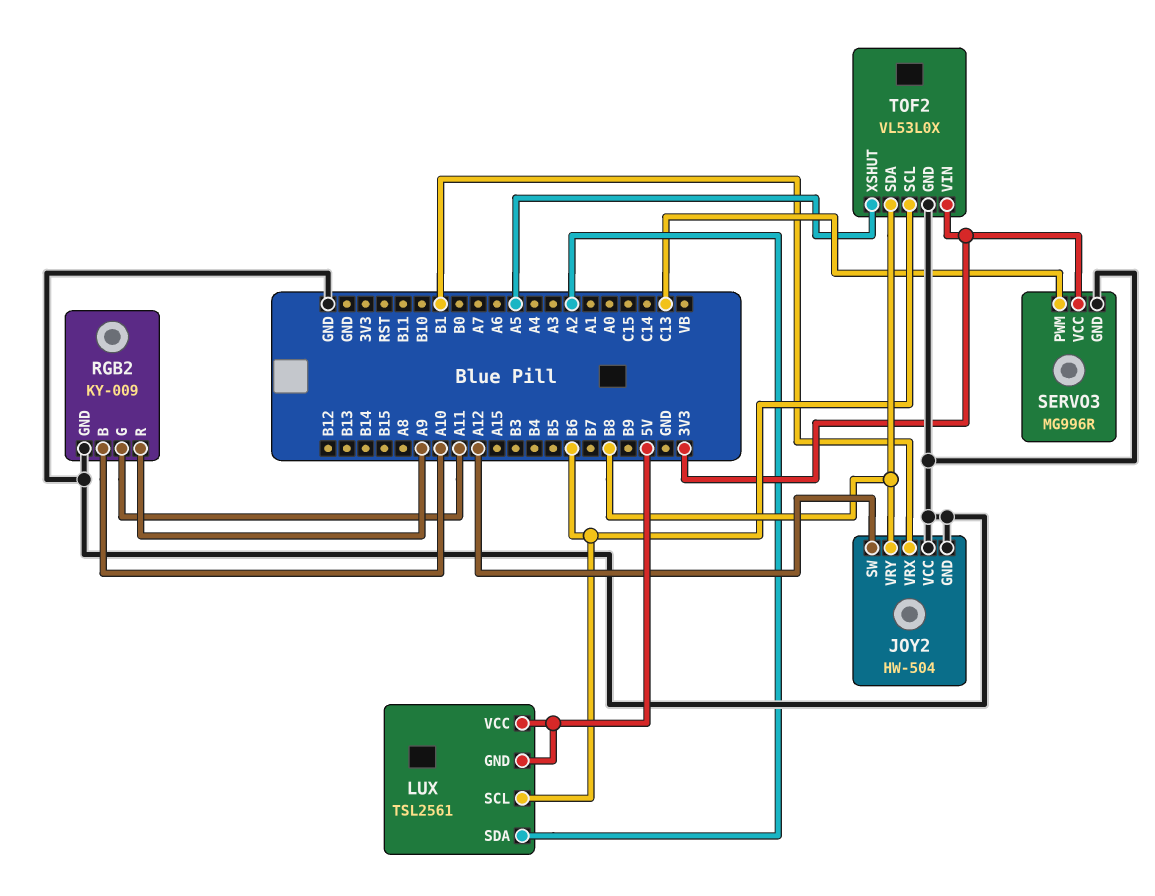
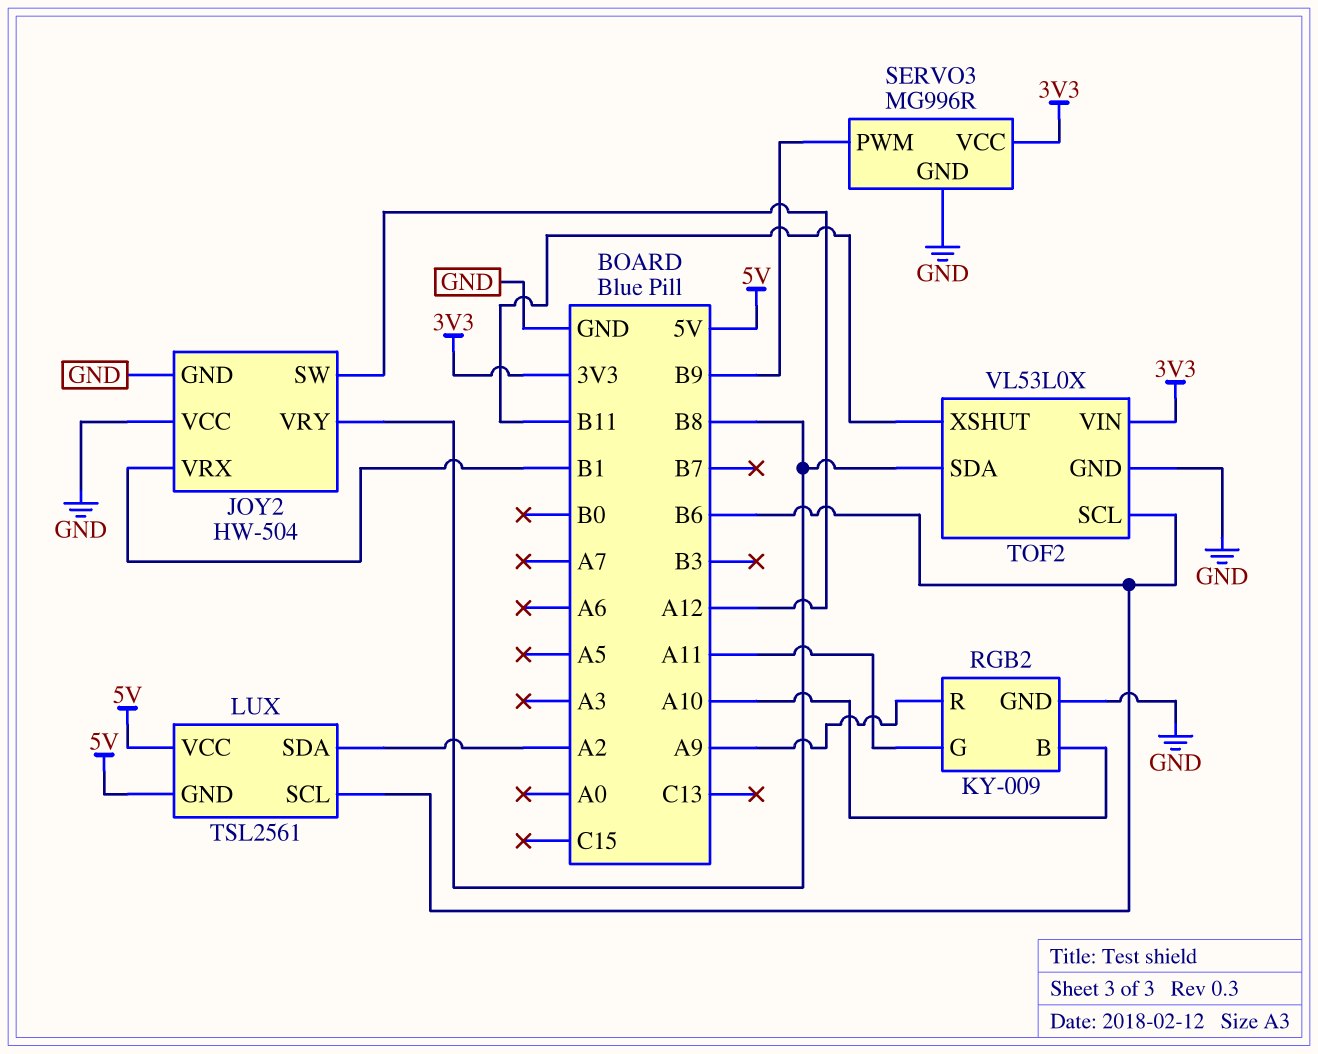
SERVO3 pin PWM: C13 -> B9
TOF2 pin XSHUT: A5 -> B11

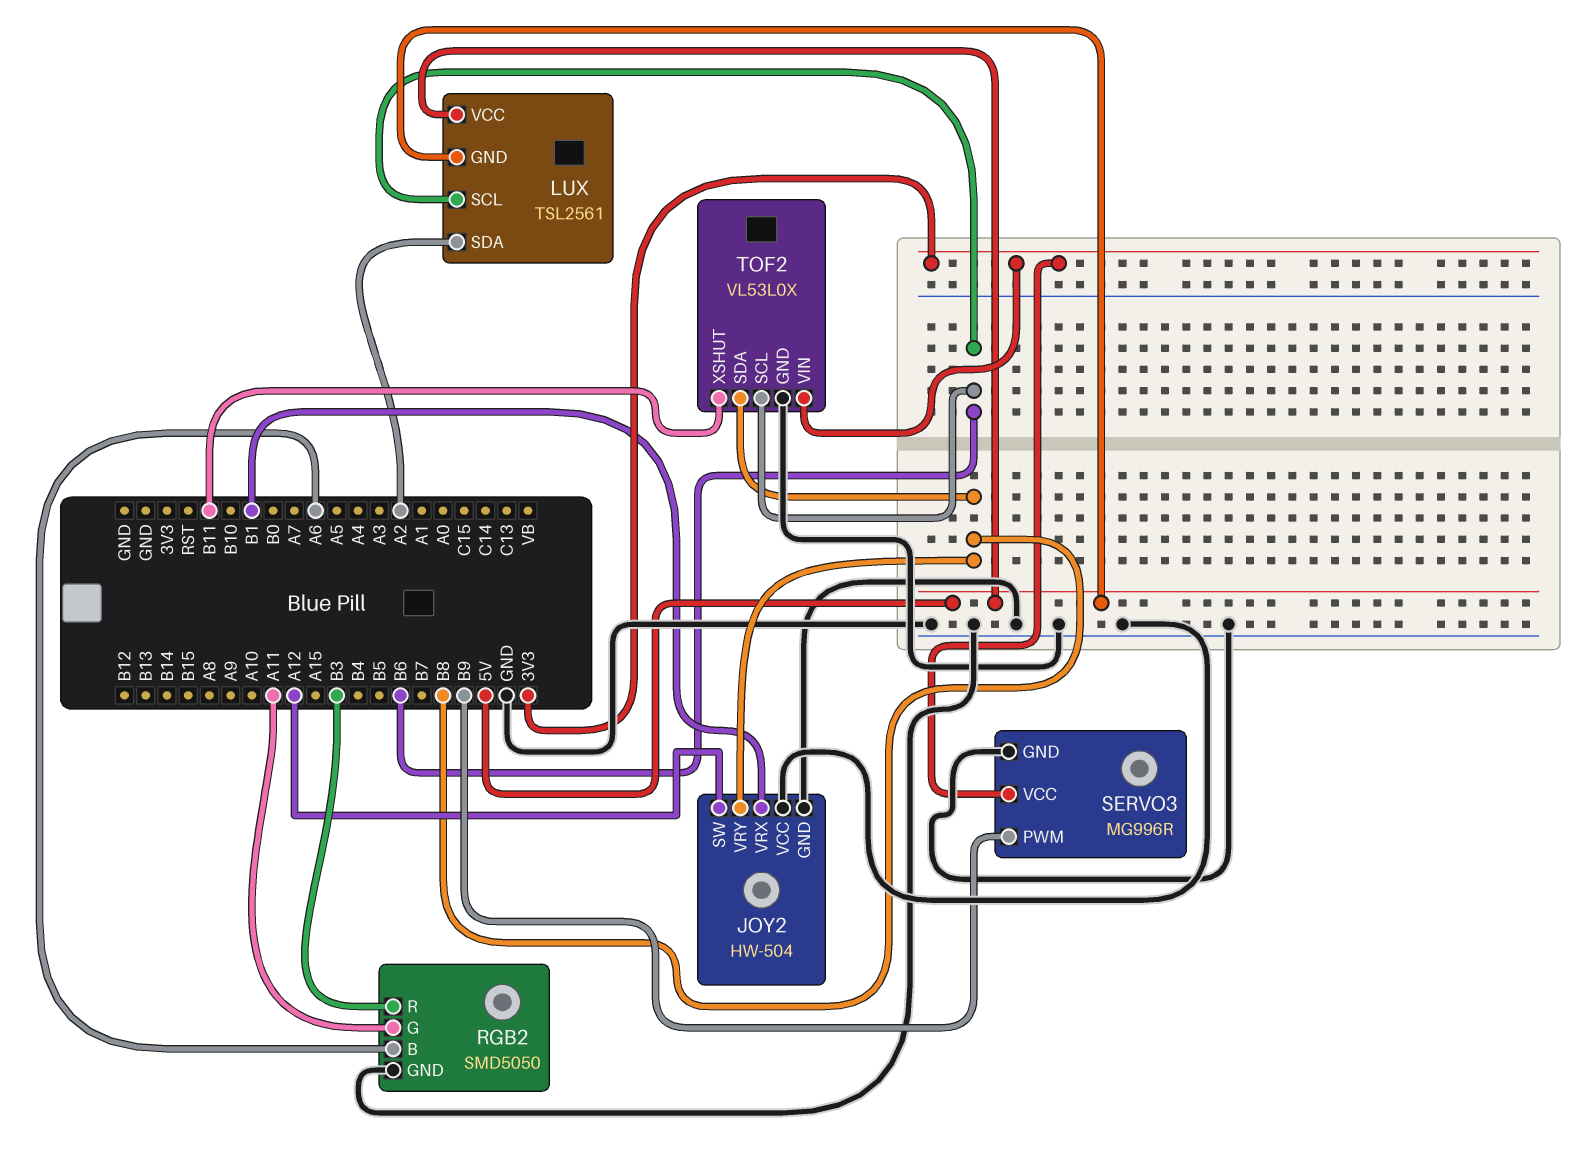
RGB2: KY-009 -> SMD5050
RGB2 pin B: A10 -> A6
RGB2 pin R: A9 -> B3

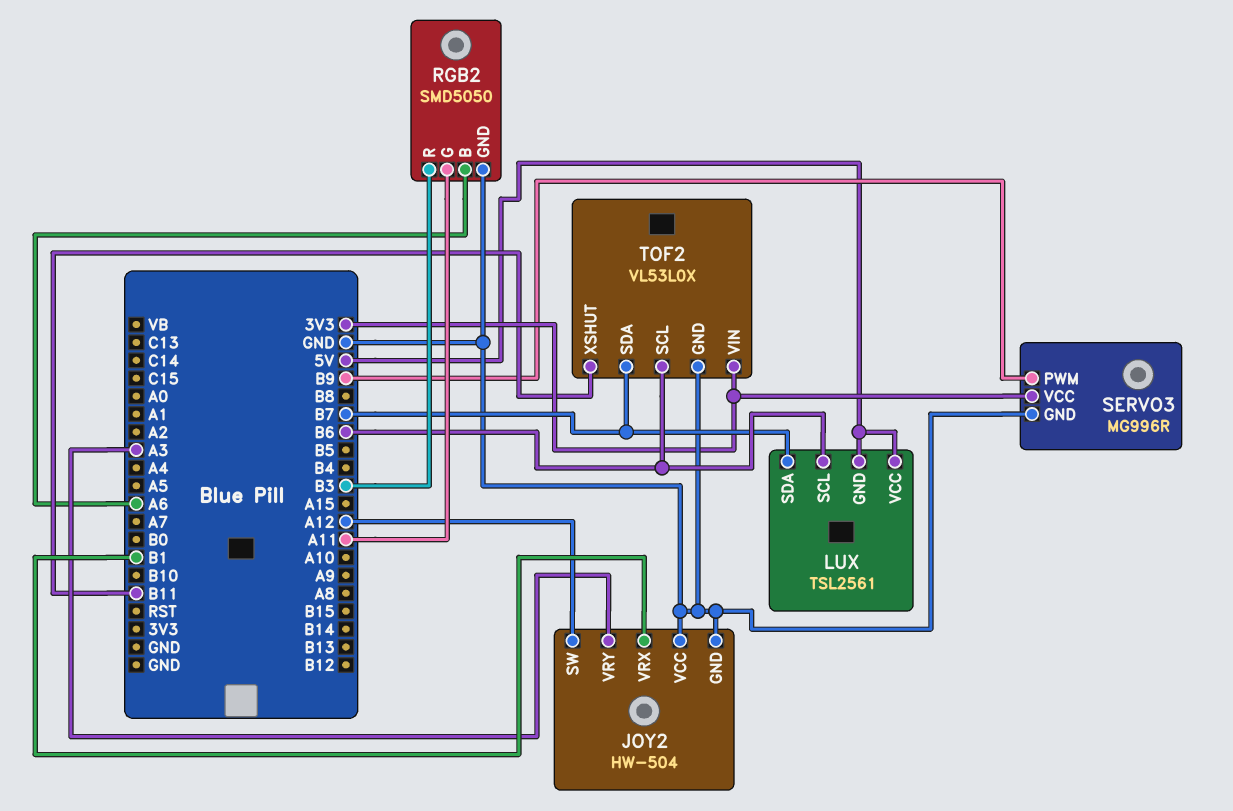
JOY2 pin VRY: B8 -> A3
LUX pin SDA: A2 -> B7
TOF2 pin SDA: B8 -> B7

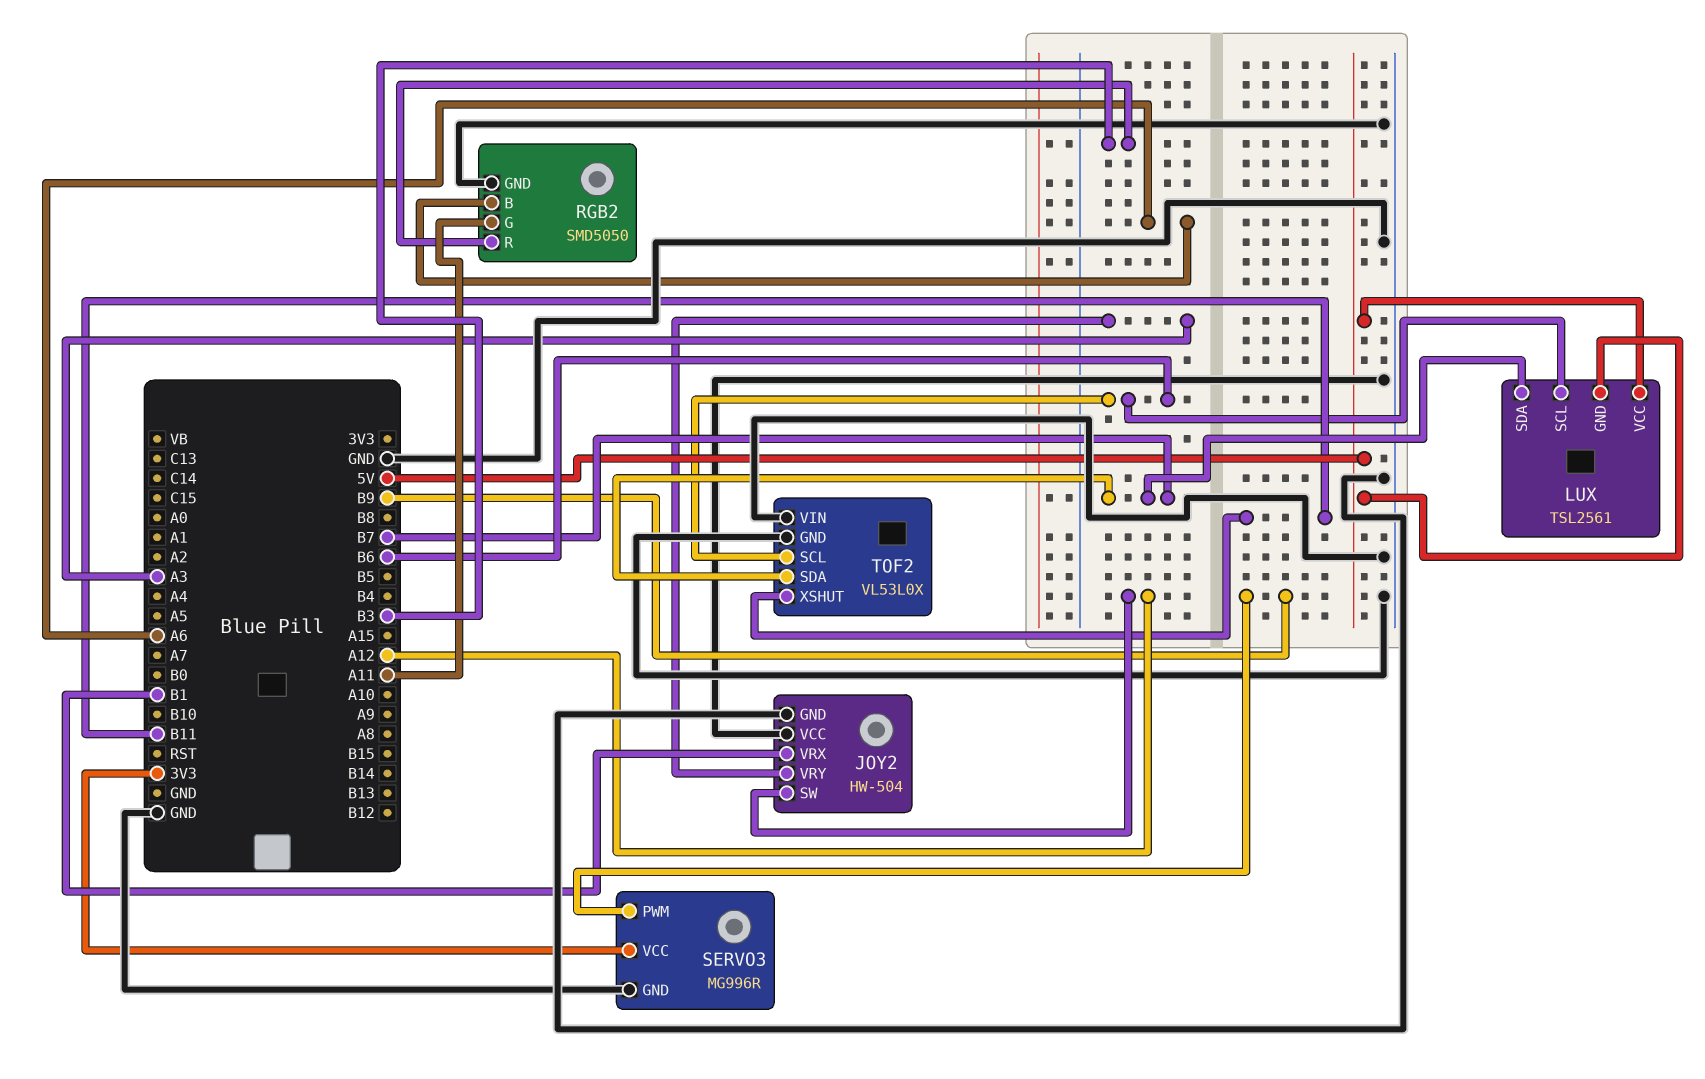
TOF2 pin VIN: 3V3 -> GND

